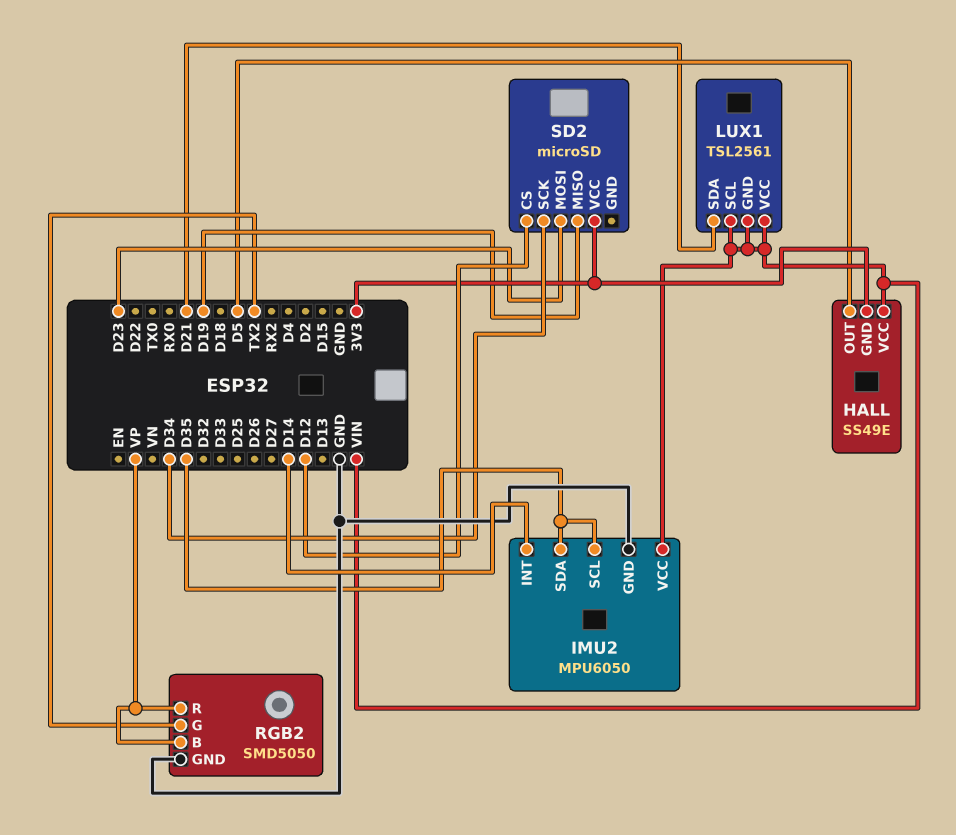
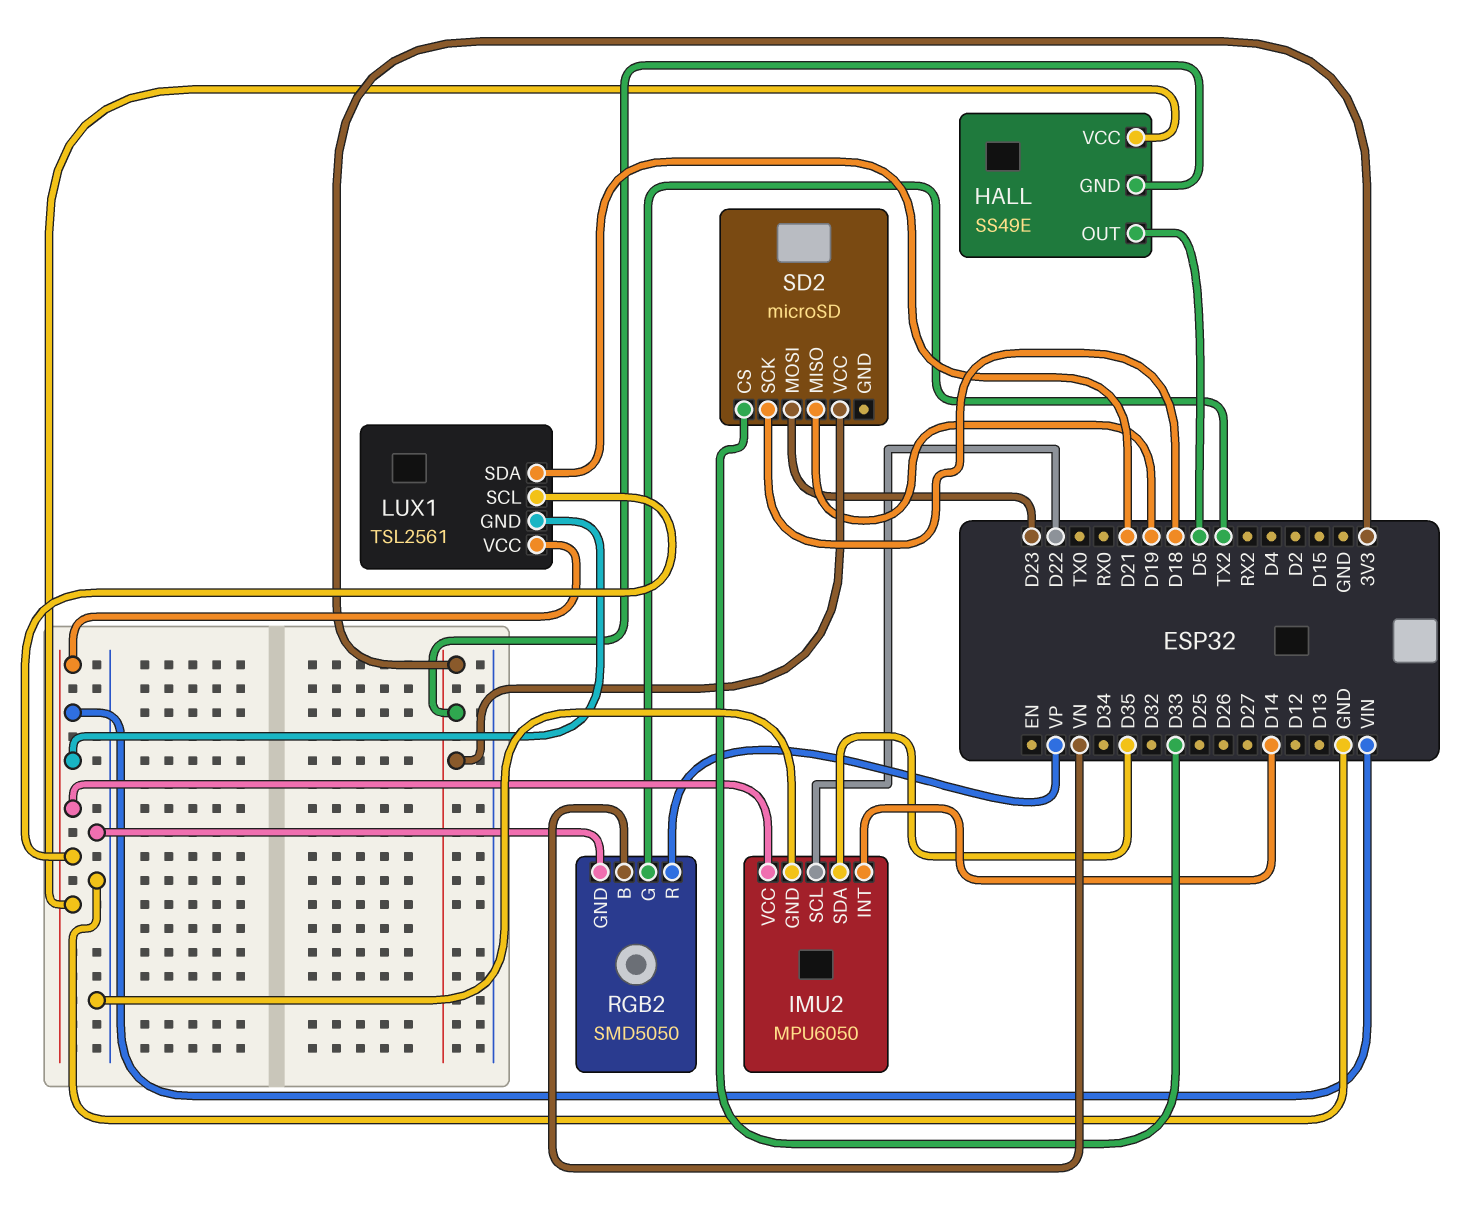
IMU2 pin SCL: D35 -> D22
RGB2 pin B: VP -> VN
SD2 pin CS: D12 -> D33
SD2 pin SCK: D34 -> D18

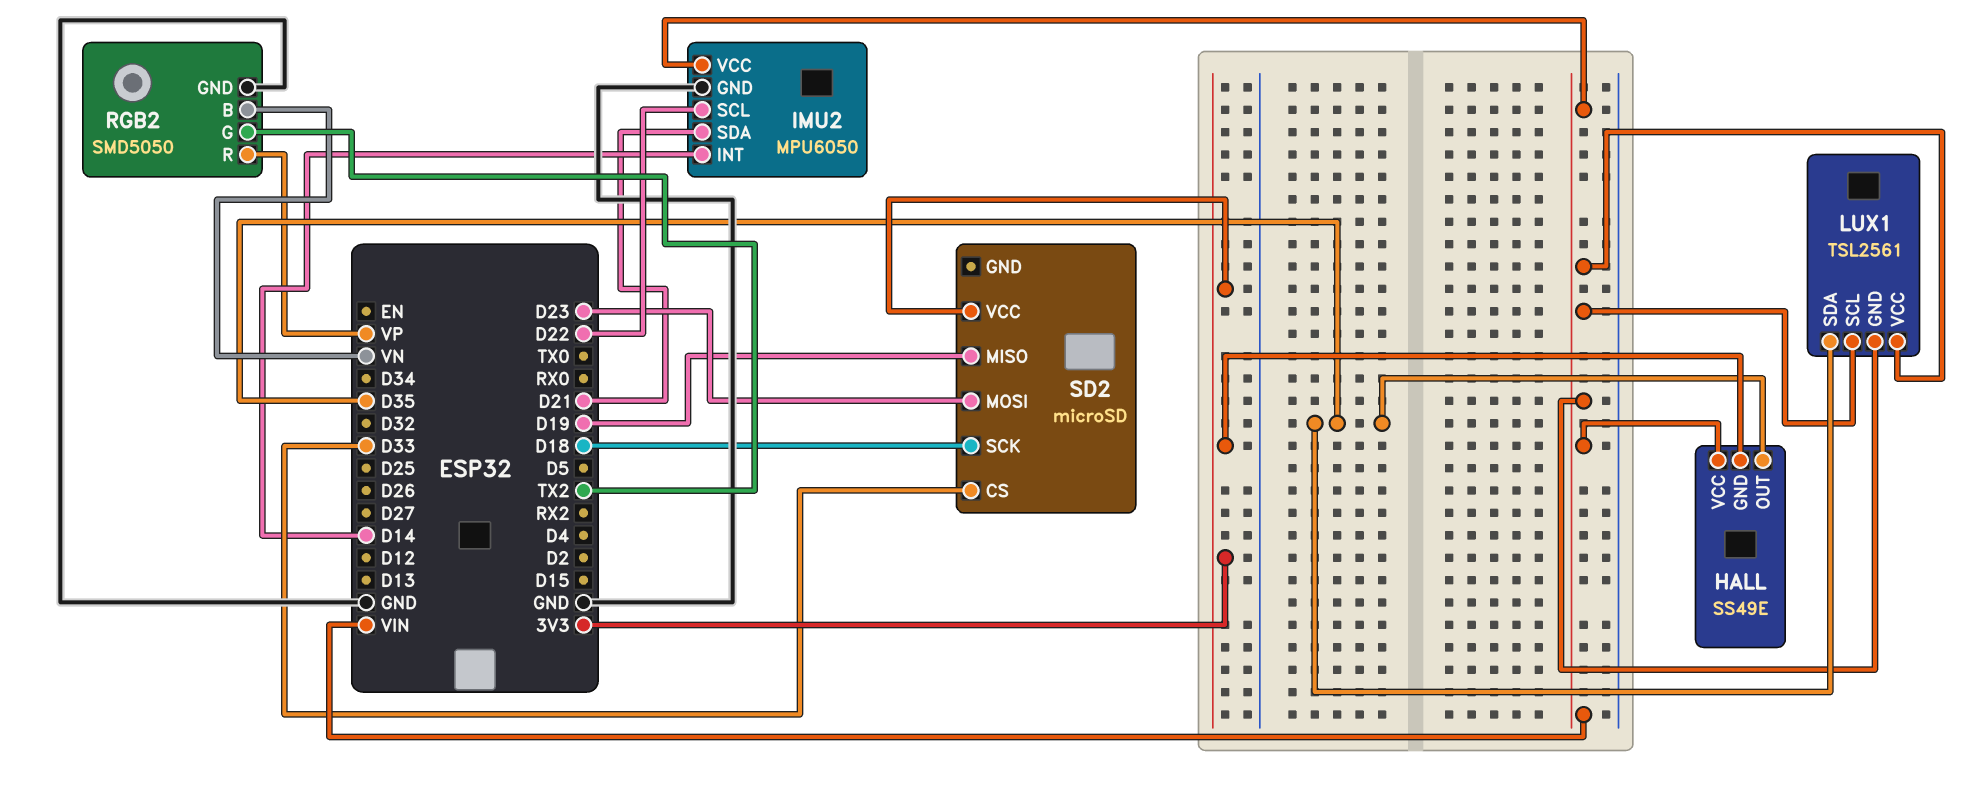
HALL pin OUT: D5 -> D35
IMU2 pin SDA: D35 -> D21
LUX1 pin SDA: D21 -> D35

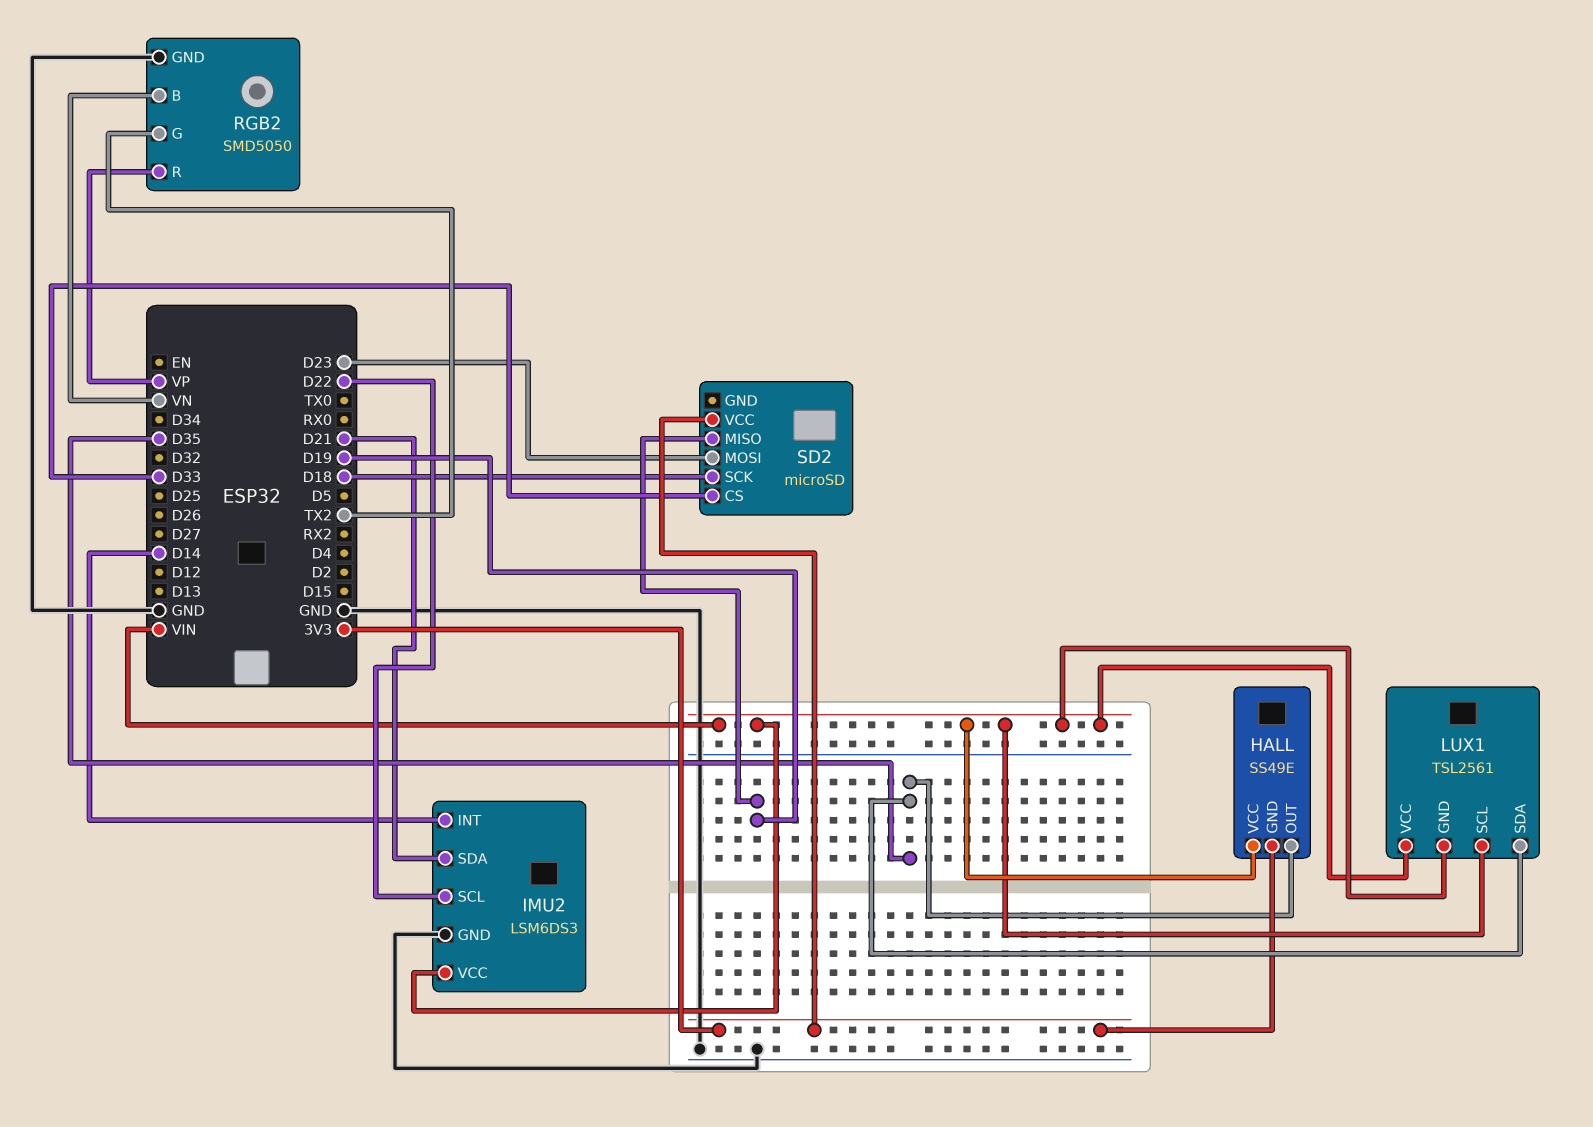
IMU2: MPU6050 -> LSM6DS3

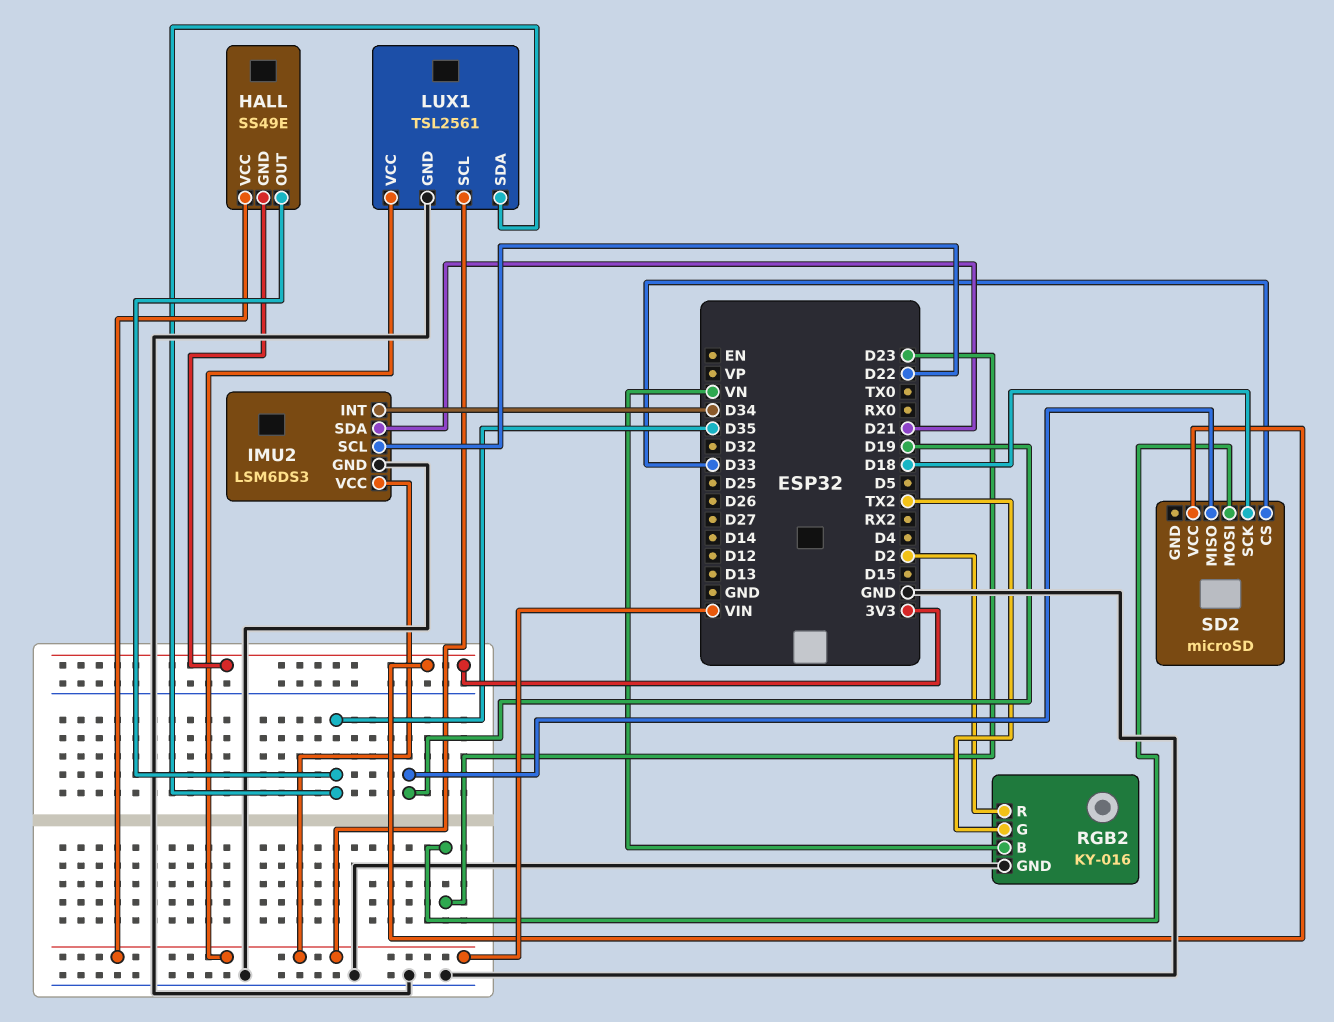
IMU2 pin INT: D14 -> D34
LUX1 pin GND: VIN -> GND
RGB2: SMD5050 -> KY-016
RGB2 pin R: VP -> D2

